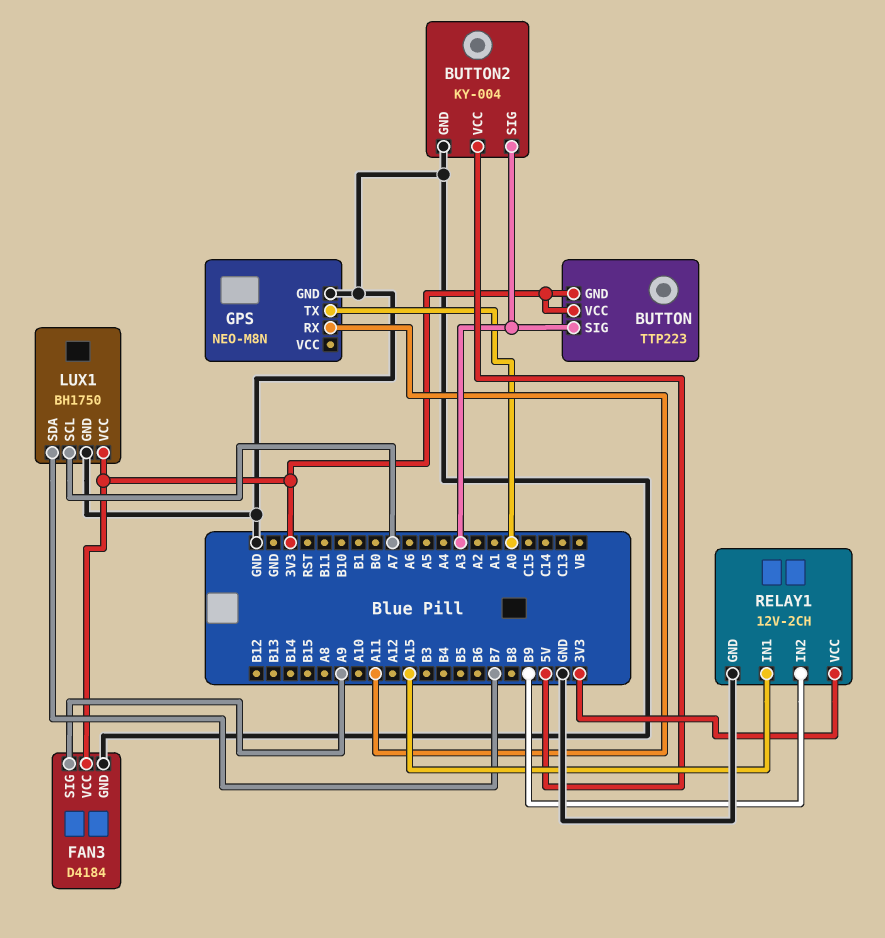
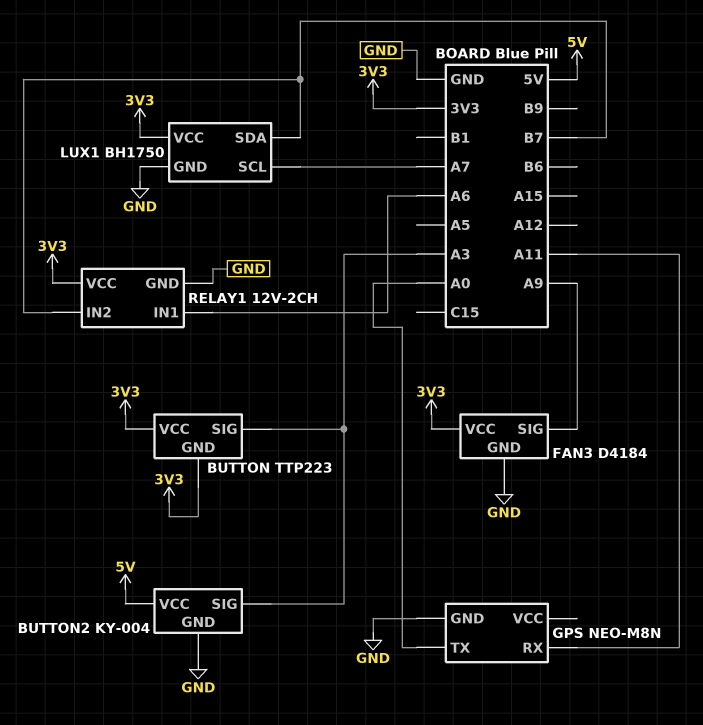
RELAY1 pin IN1: A15 -> A6
RELAY1 pin IN2: B9 -> B7

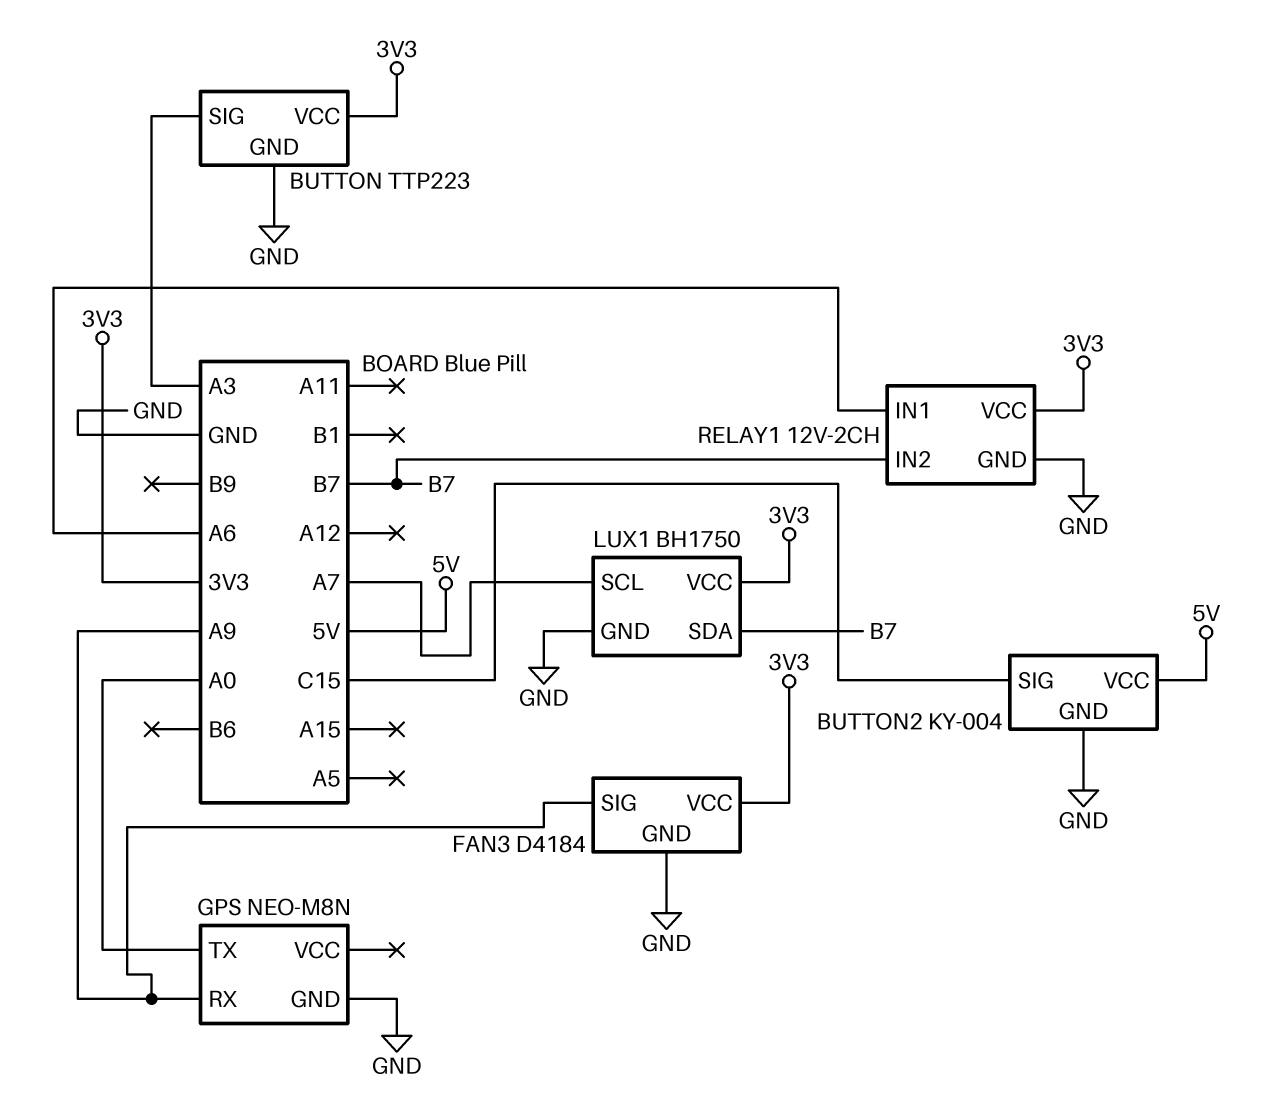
BUTTON pin GND: 3V3 -> GND
BUTTON2 pin SIG: A3 -> C15
GPS pin RX: A11 -> A9

